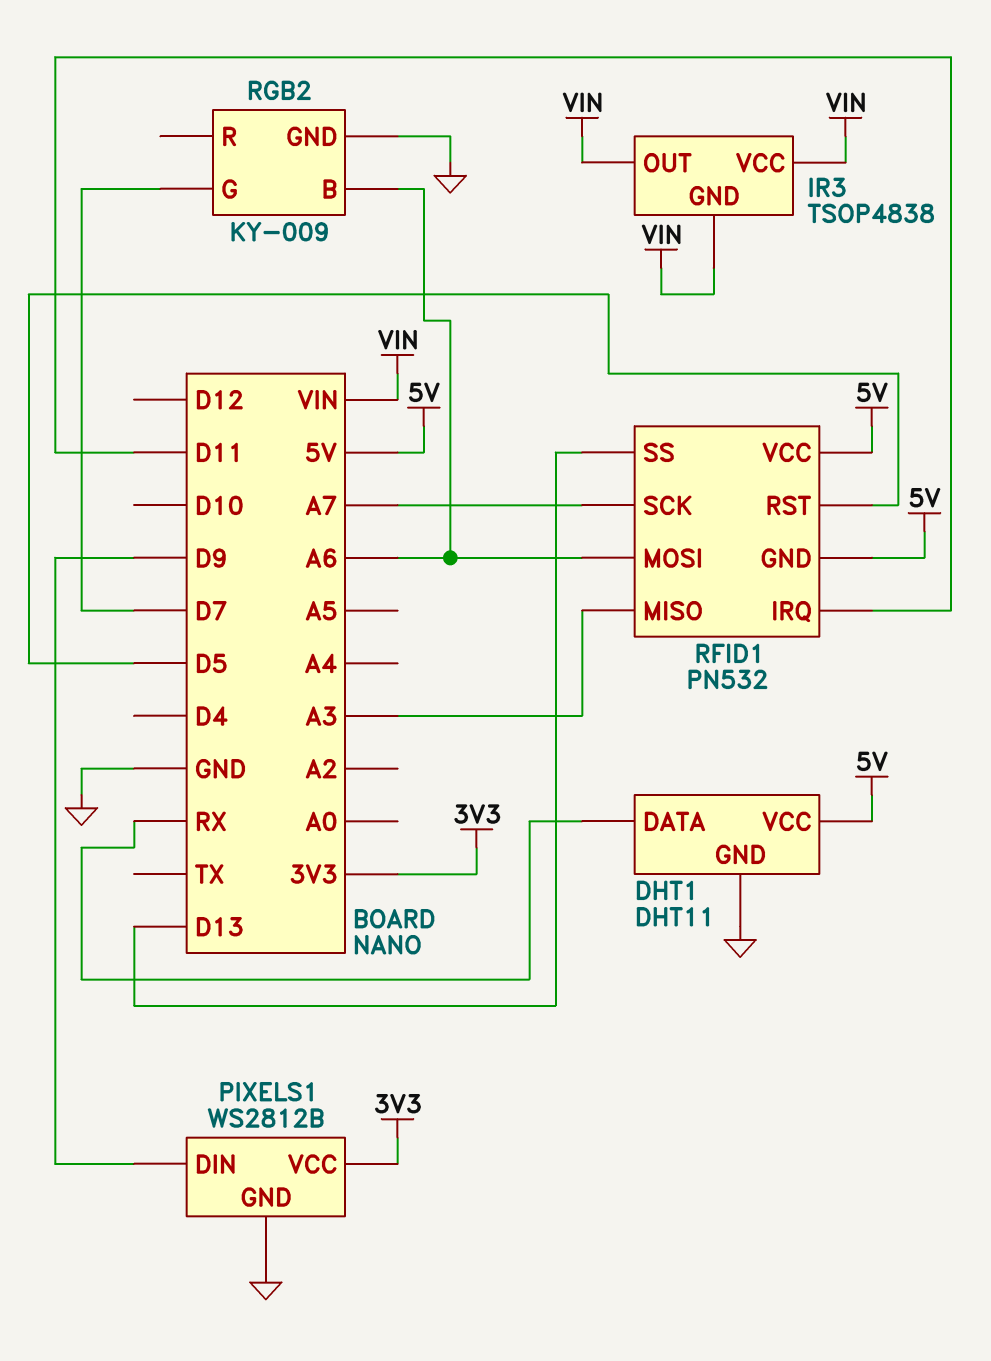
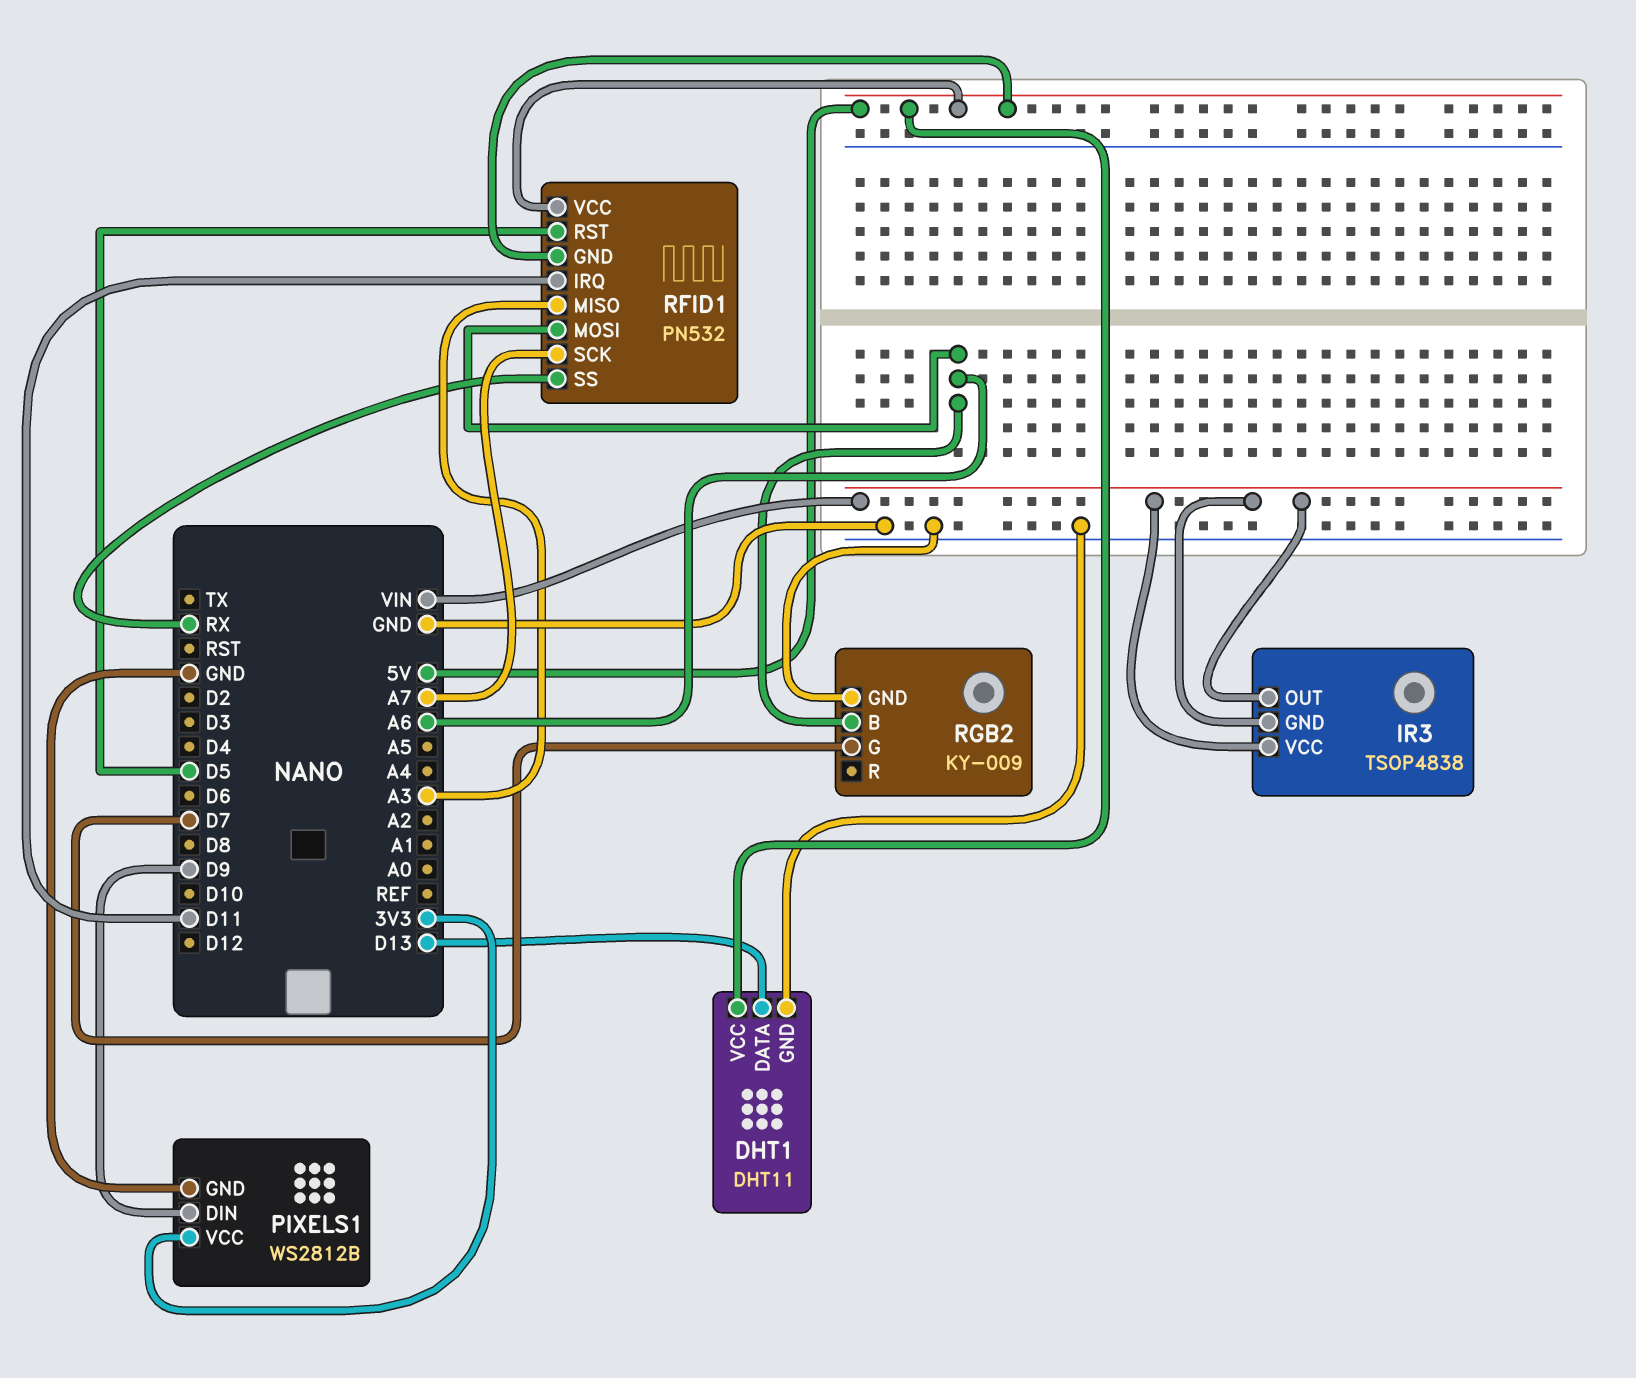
DHT1 pin DATA: RX -> D13
RFID1 pin SS: D13 -> RX

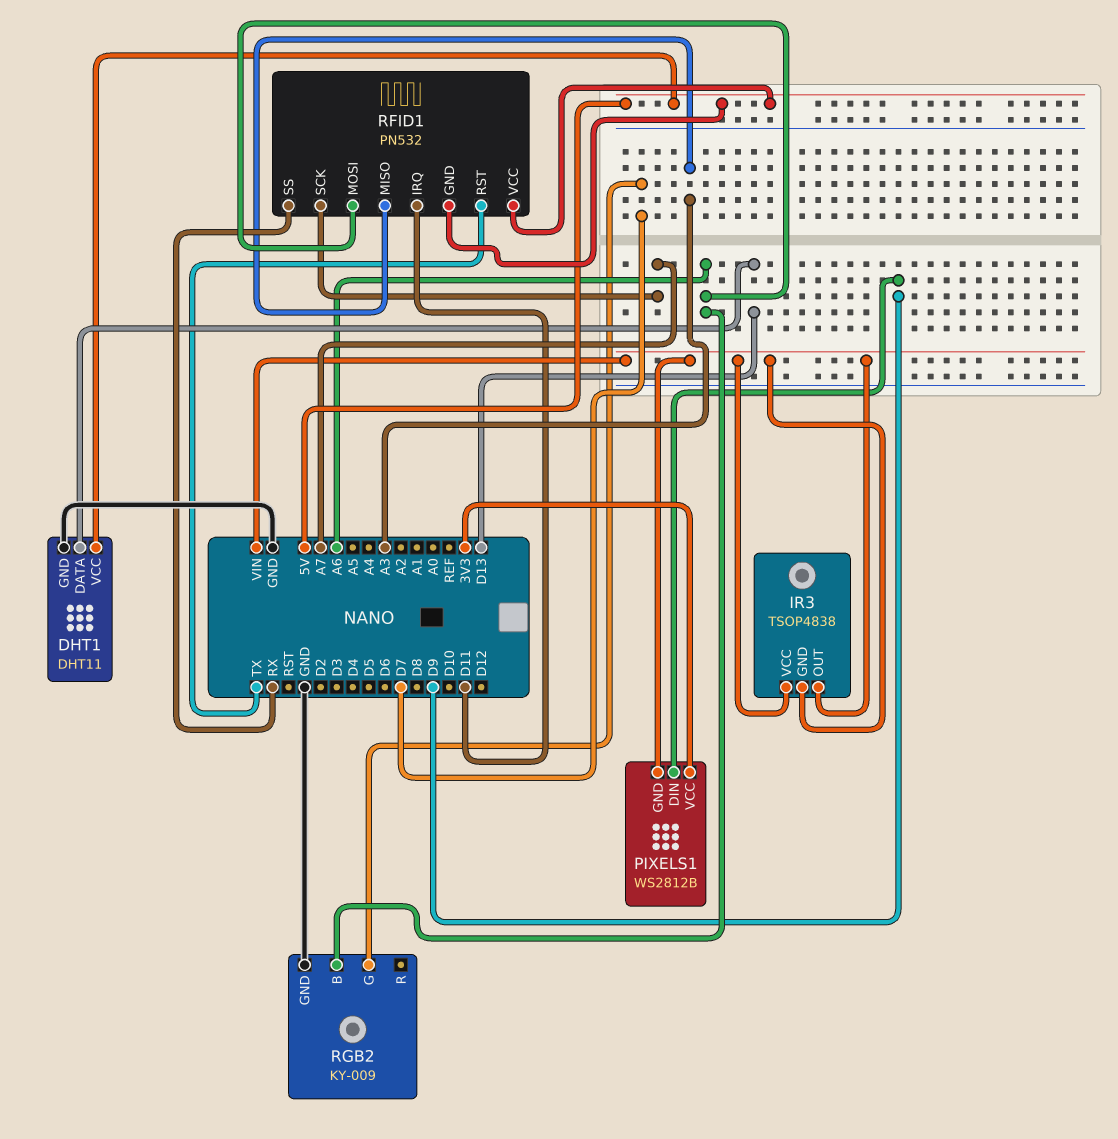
PIXELS1 pin GND: GND -> VIN
RFID1 pin RST: D5 -> TX

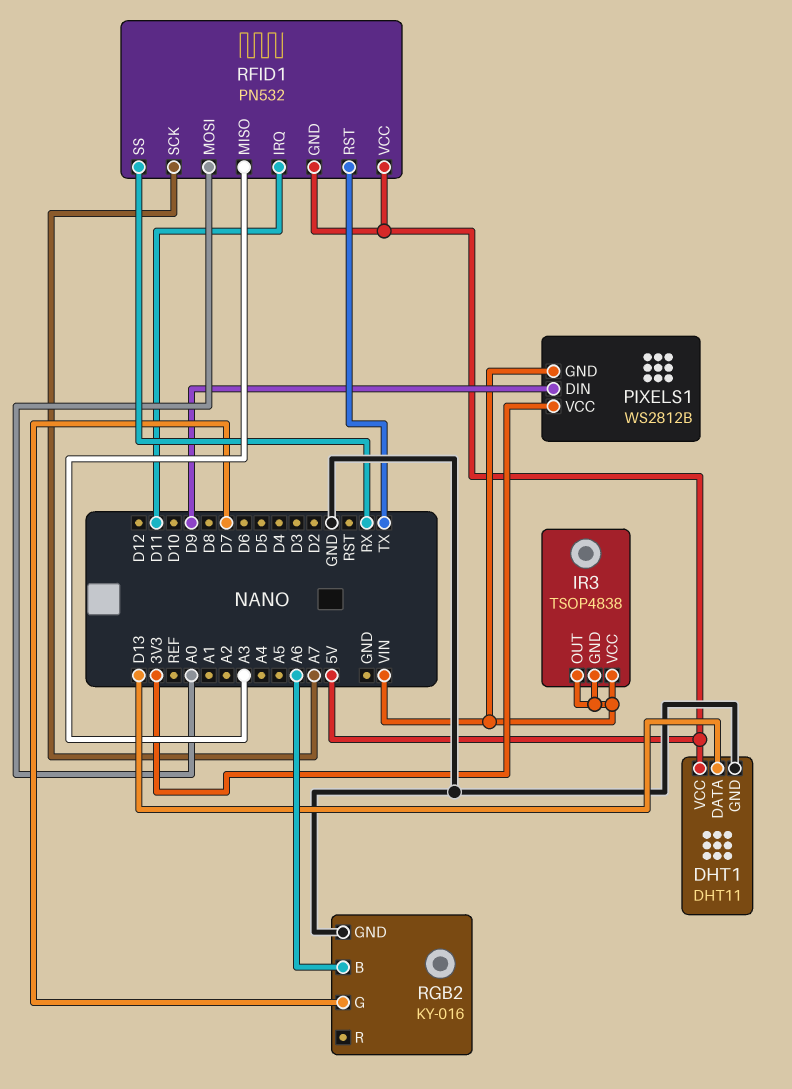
RFID1 pin MOSI: A6 -> A0
RGB2: KY-009 -> KY-016

